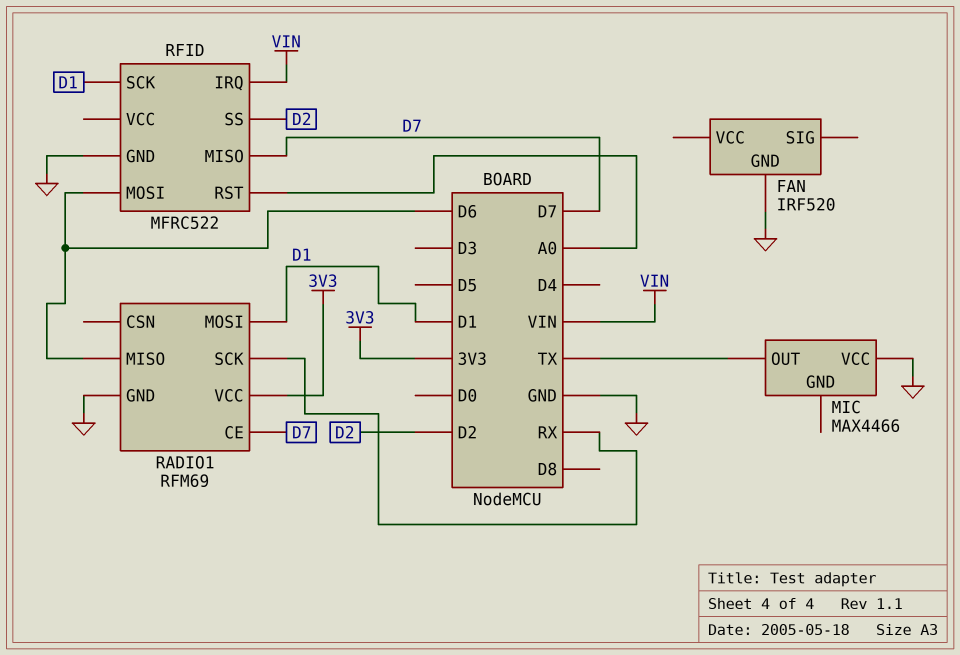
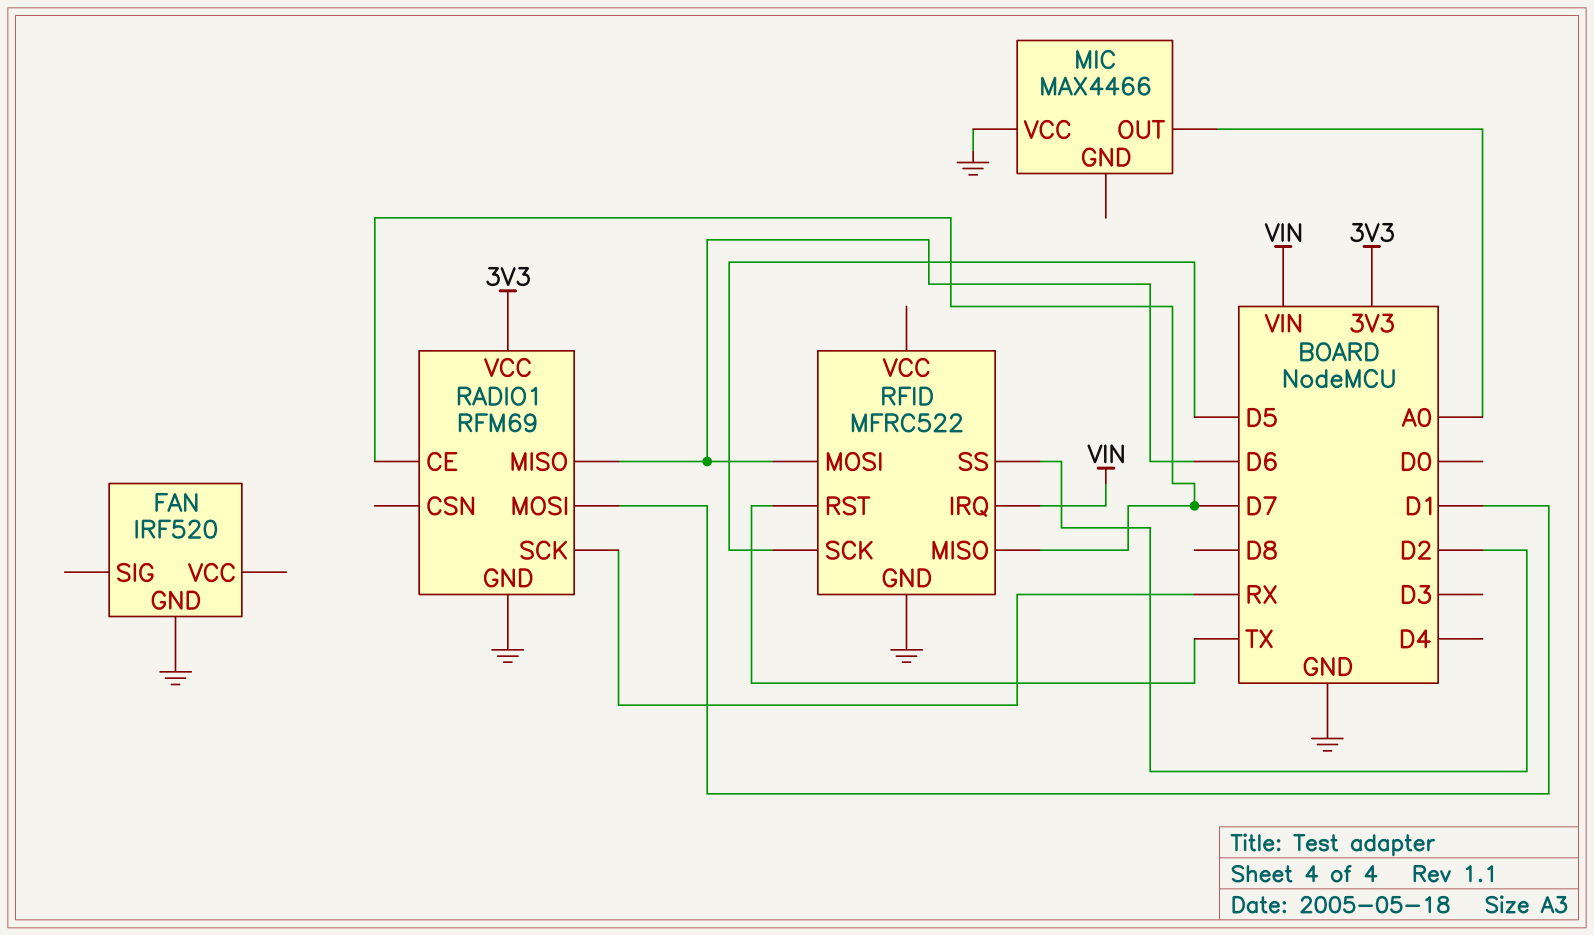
MIC pin OUT: TX -> A0
RFID pin RST: A0 -> TX
RFID pin SCK: D1 -> D5

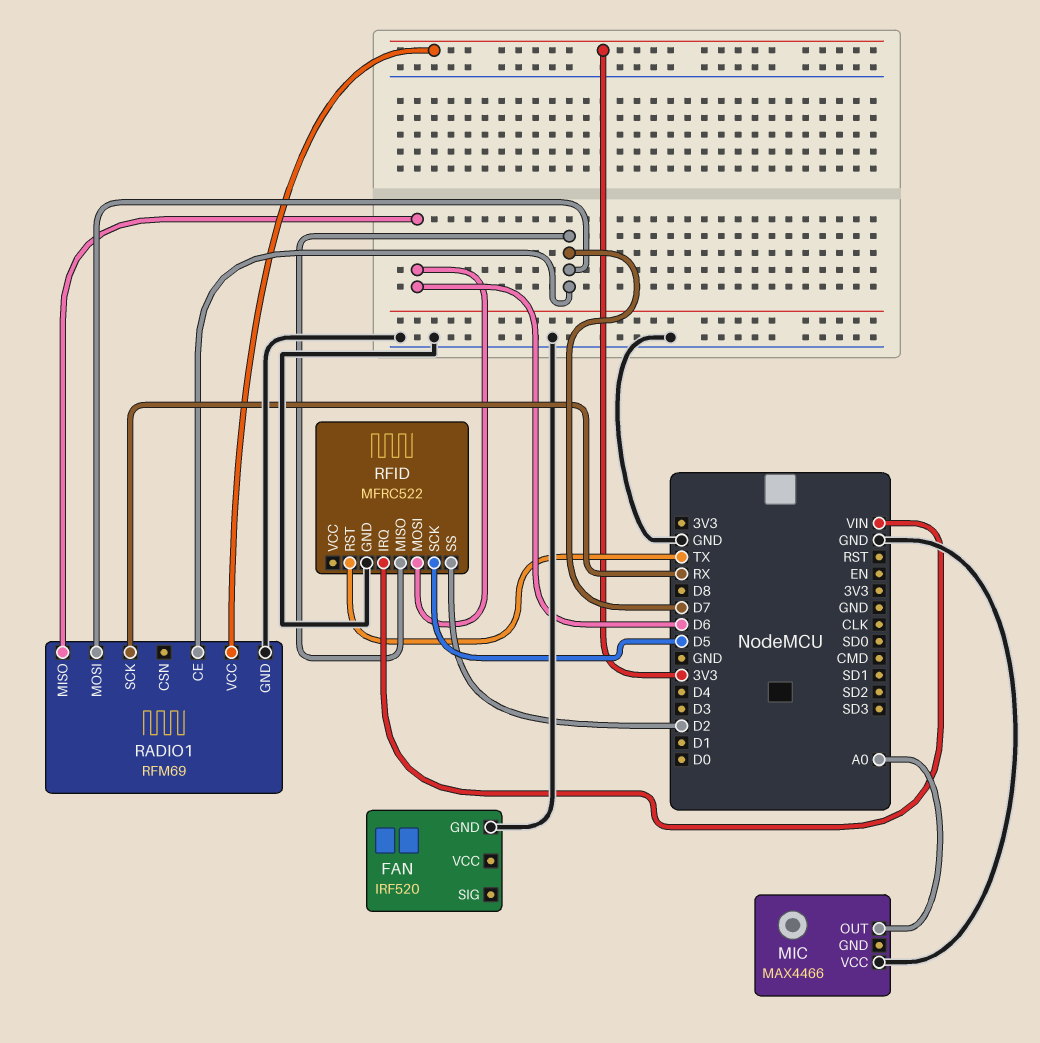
RADIO1 pin MOSI: D1 -> D7

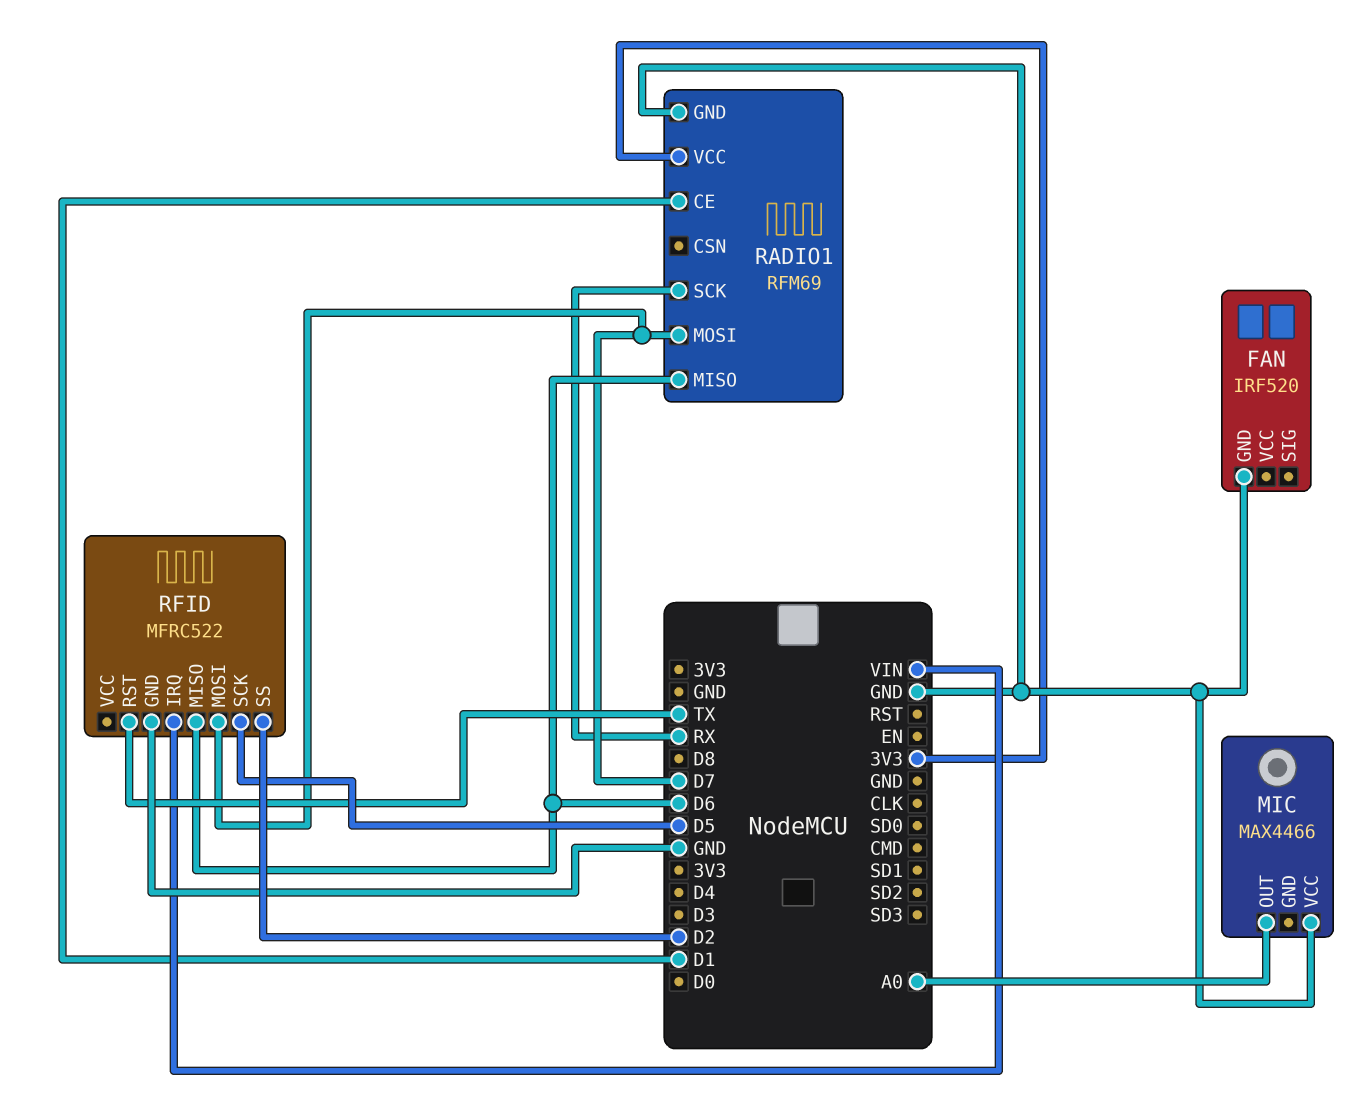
RADIO1 pin CE: D7 -> D1
RFID pin MISO: D7 -> D6
RFID pin MOSI: D6 -> D7

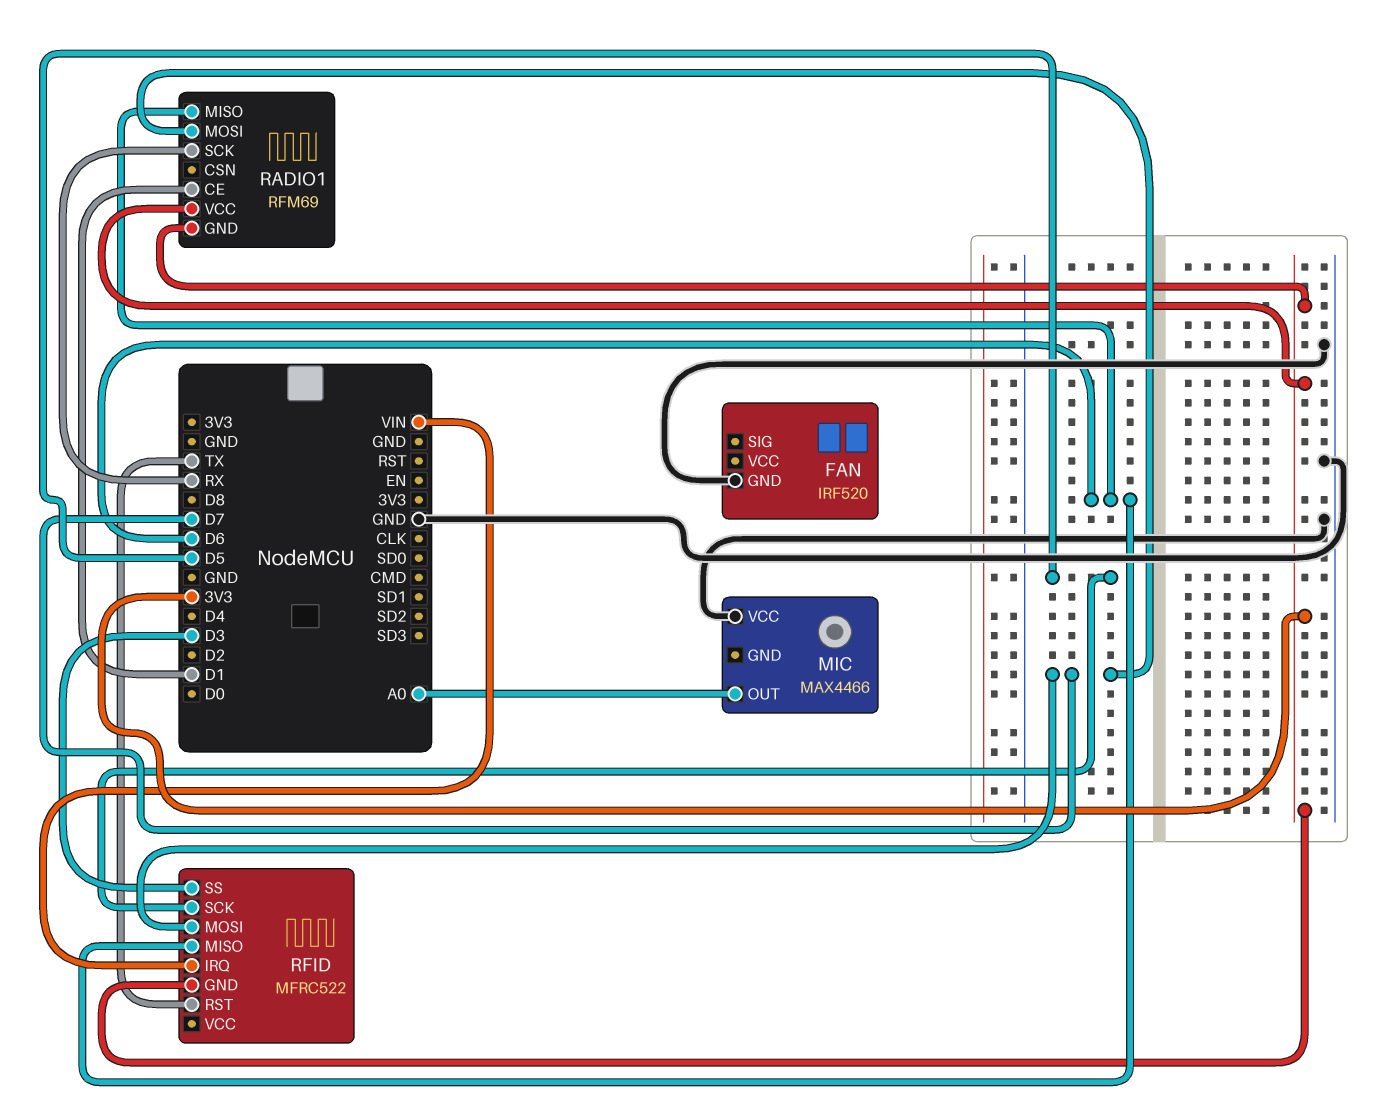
RADIO1 pin GND: GND -> 3V3
RFID pin GND: GND -> 3V3
RFID pin SS: D2 -> D3

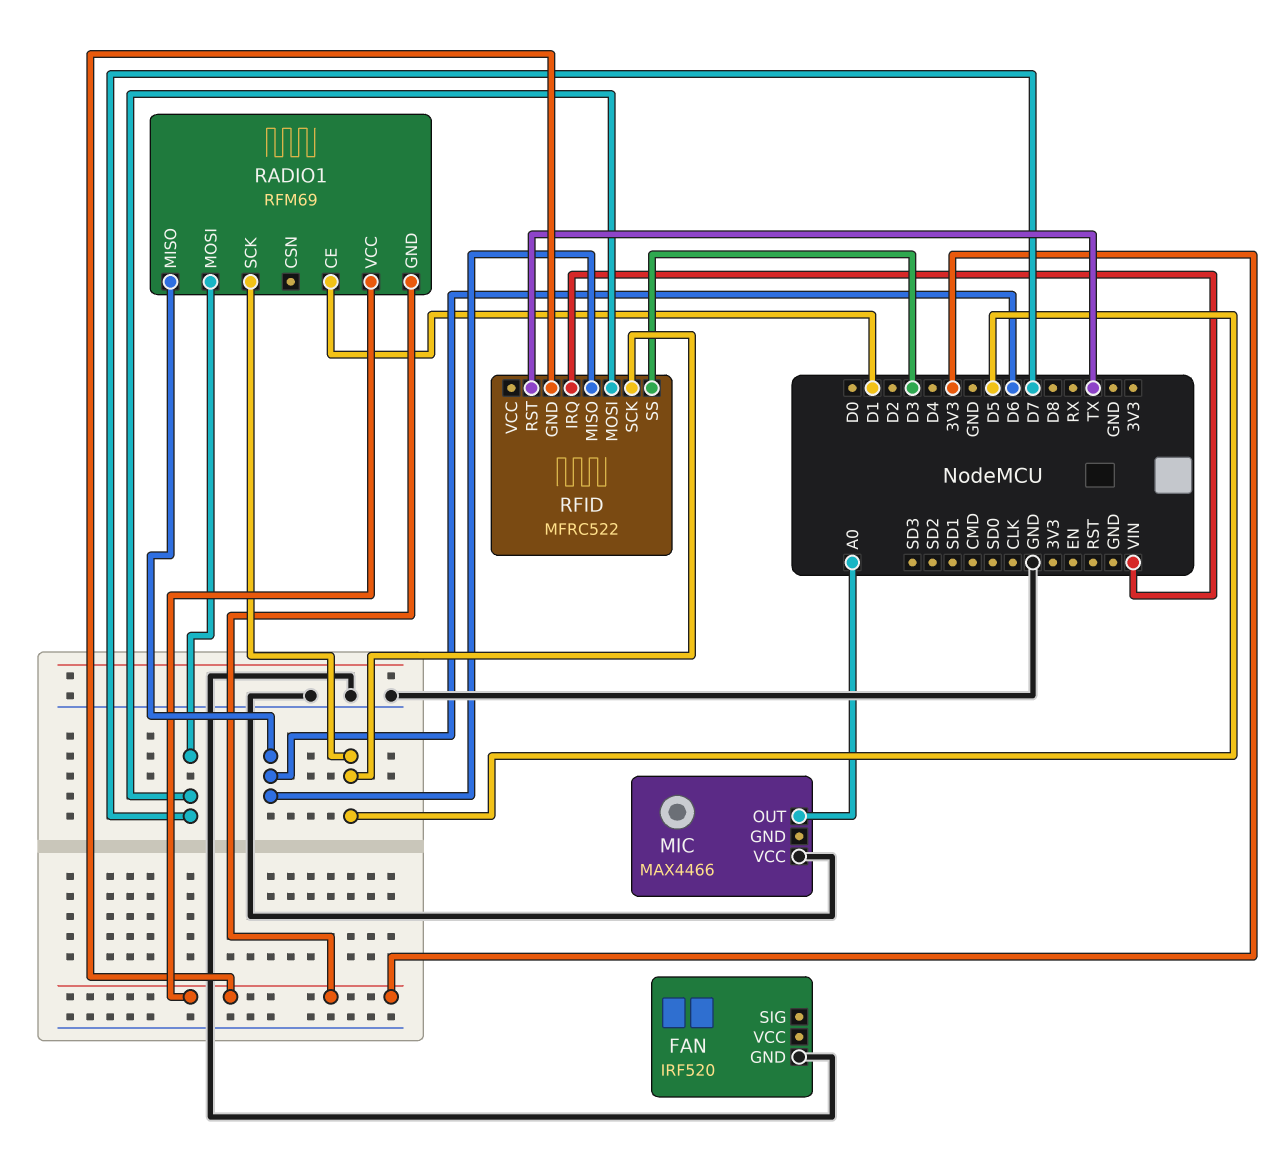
RADIO1 pin SCK: RX -> D5

